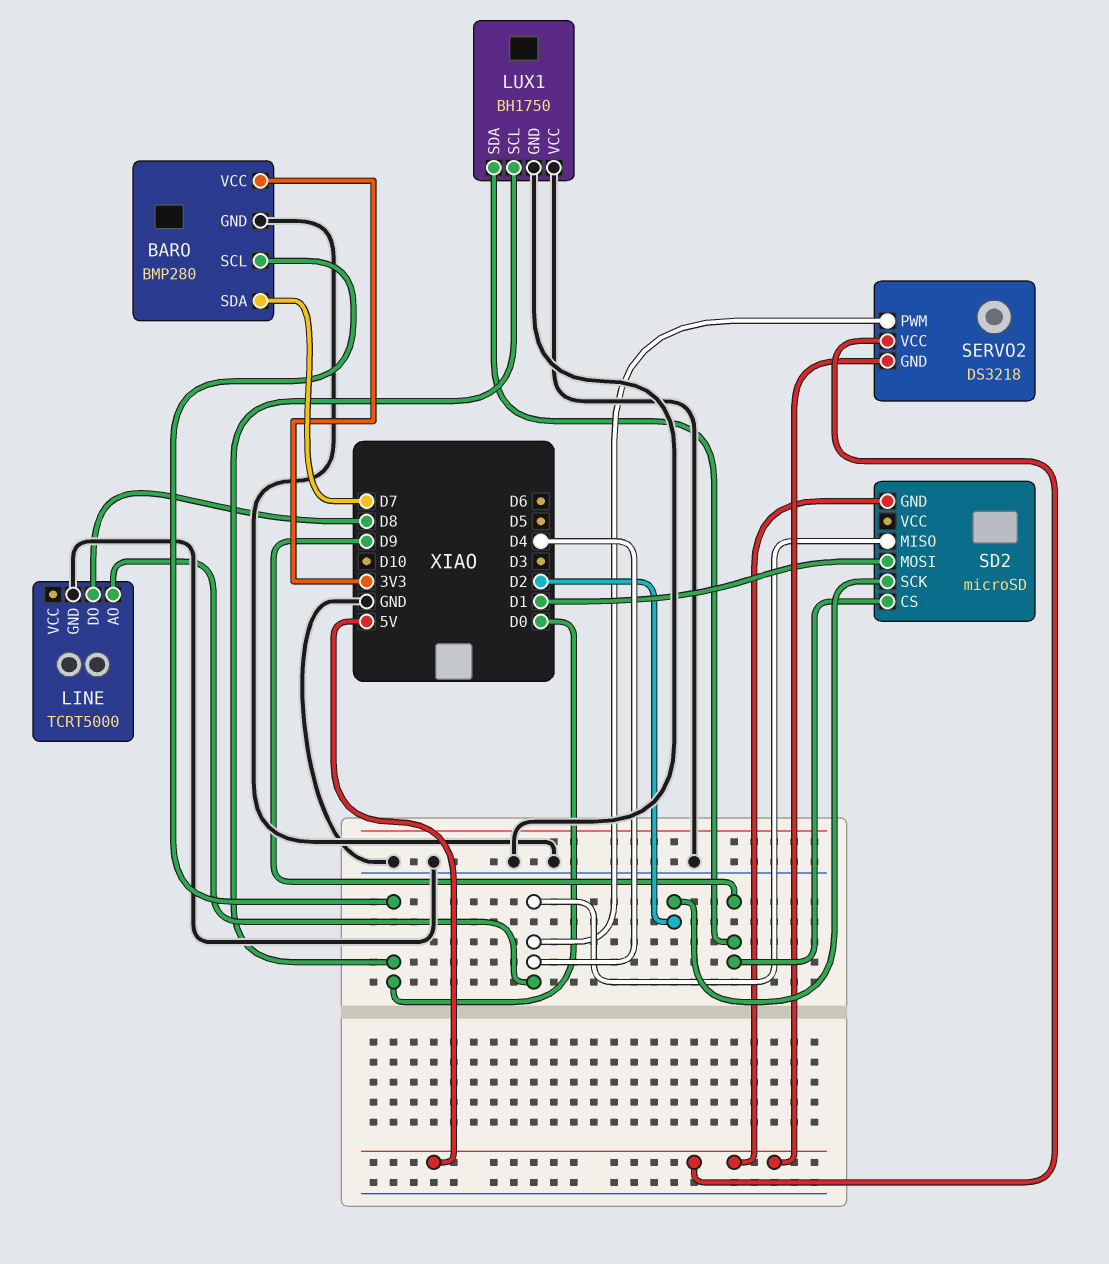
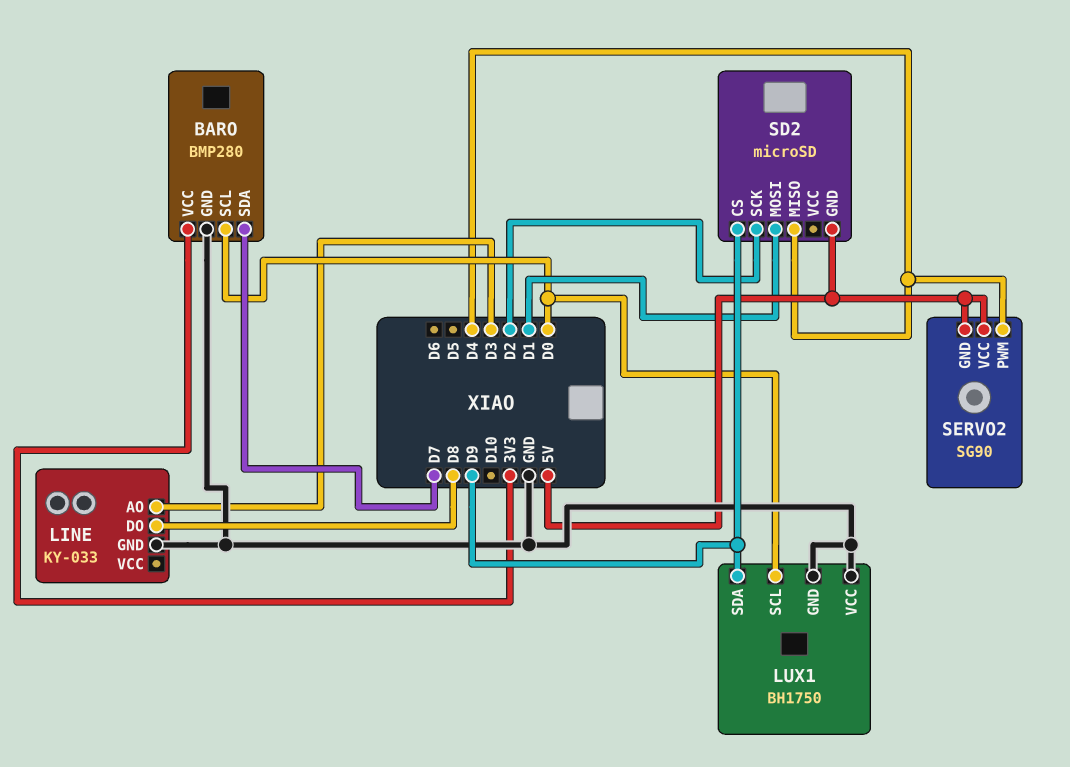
LINE: TCRT5000 -> KY-033
LINE pin AO: D4 -> D3
SERVO2: DS3218 -> SG90

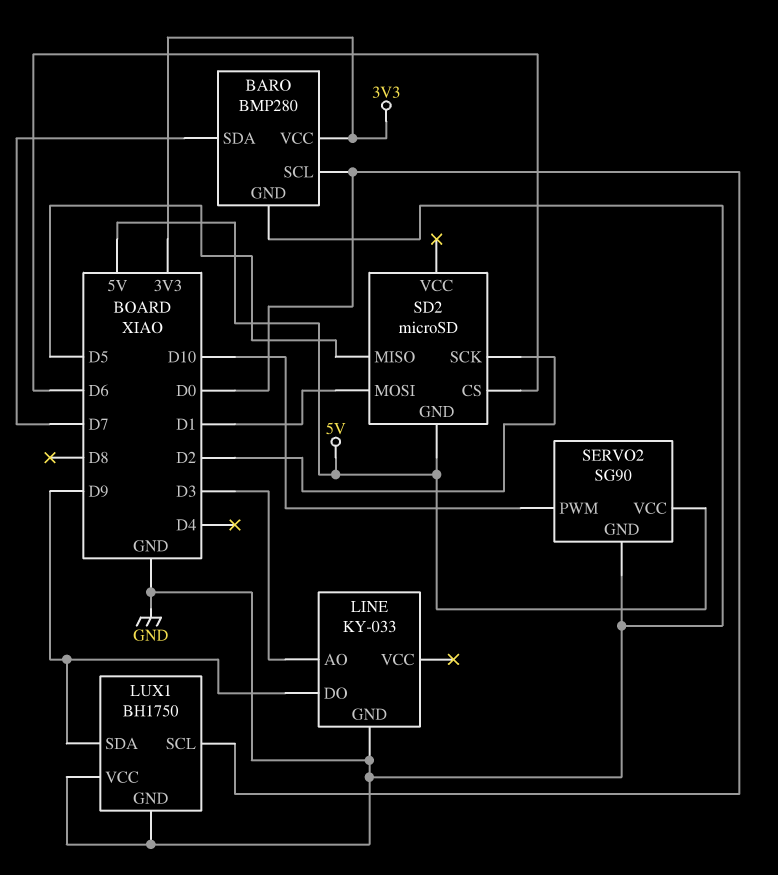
LINE pin DO: D8 -> D9
SD2 pin CS: D9 -> D6
SD2 pin MISO: D4 -> D5
SERVO2 pin GND: 5V -> GND
SERVO2 pin PWM: D4 -> D10

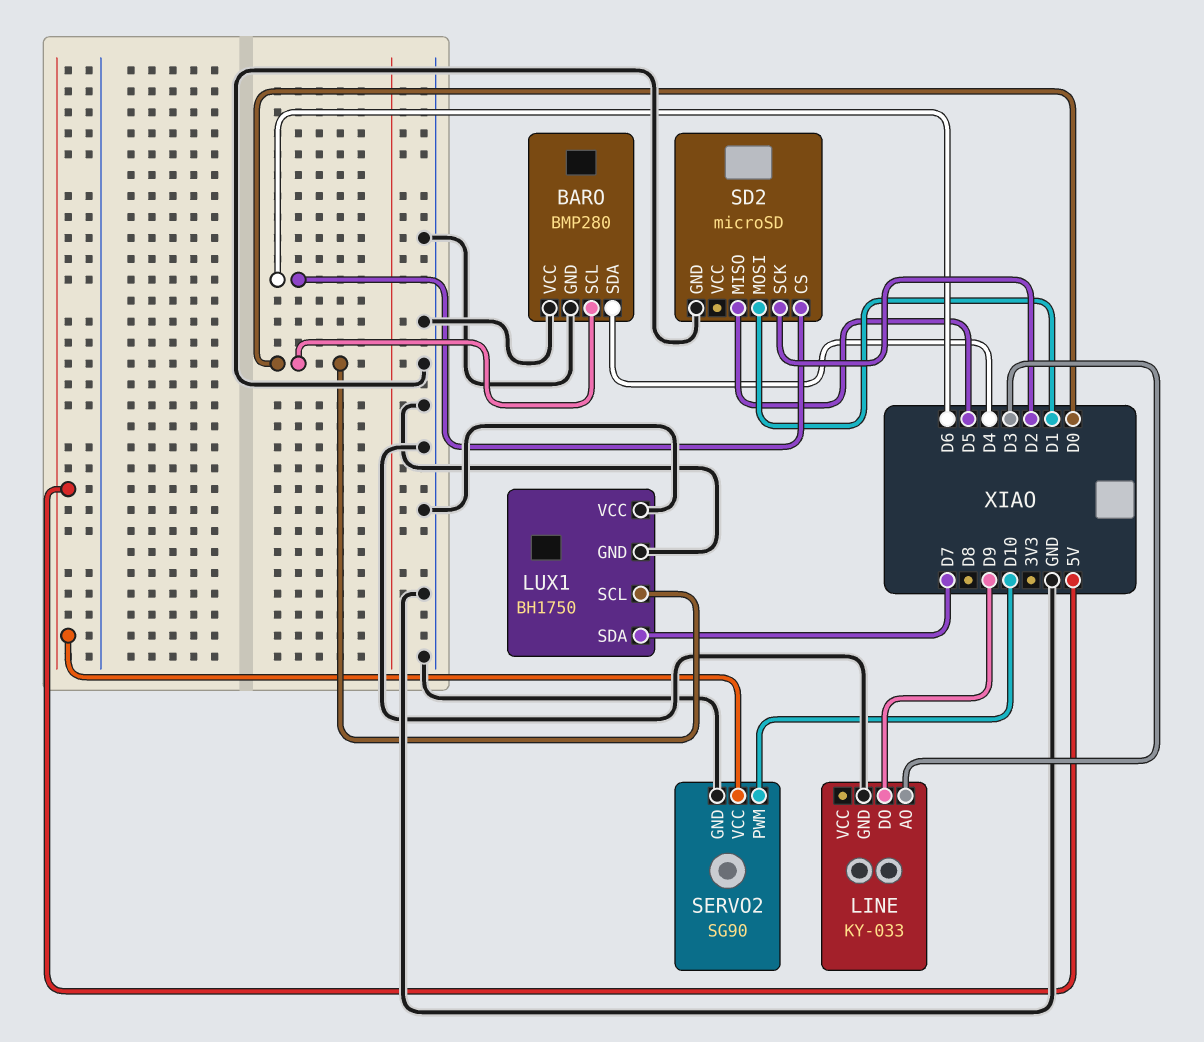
BARO pin SDA: D7 -> D4
BARO pin VCC: 3V3 -> GND
LUX1 pin SDA: D9 -> D7
SD2 pin GND: 5V -> GND

